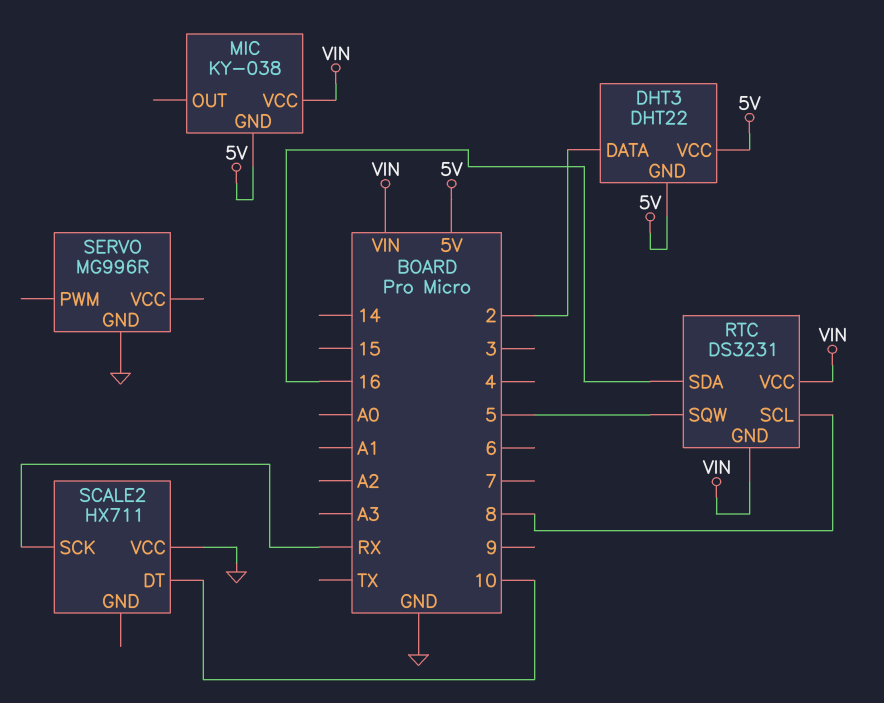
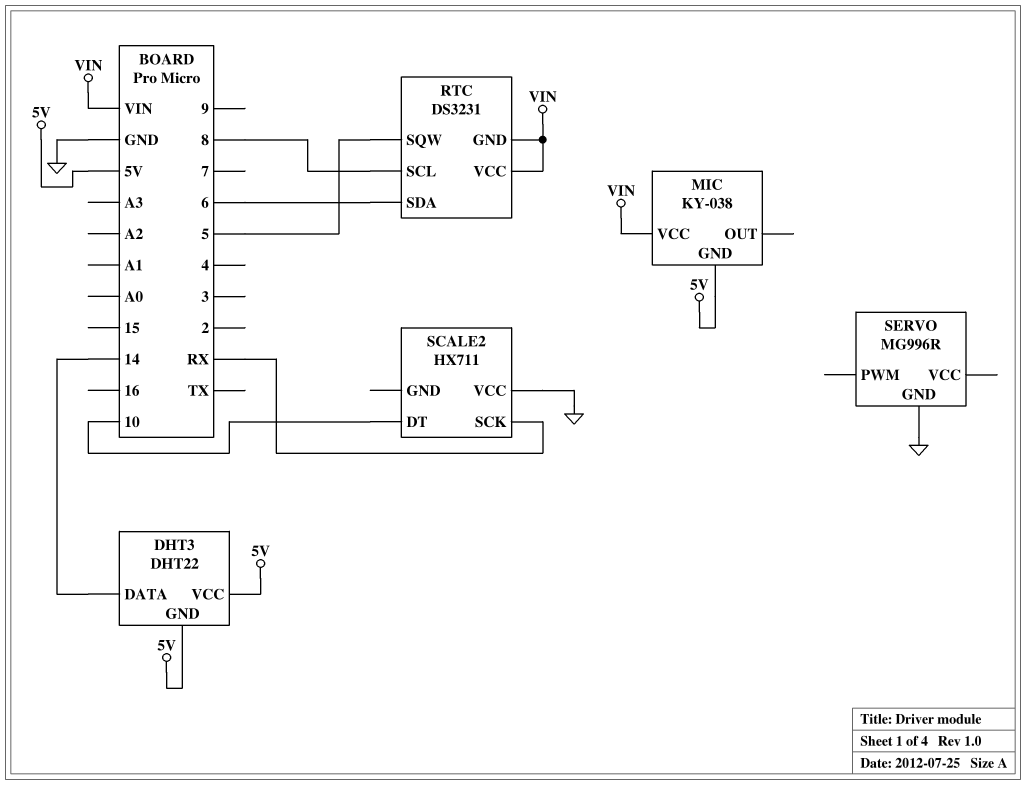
DHT3 pin DATA: 2 -> 14
RTC pin SDA: 16 -> 6

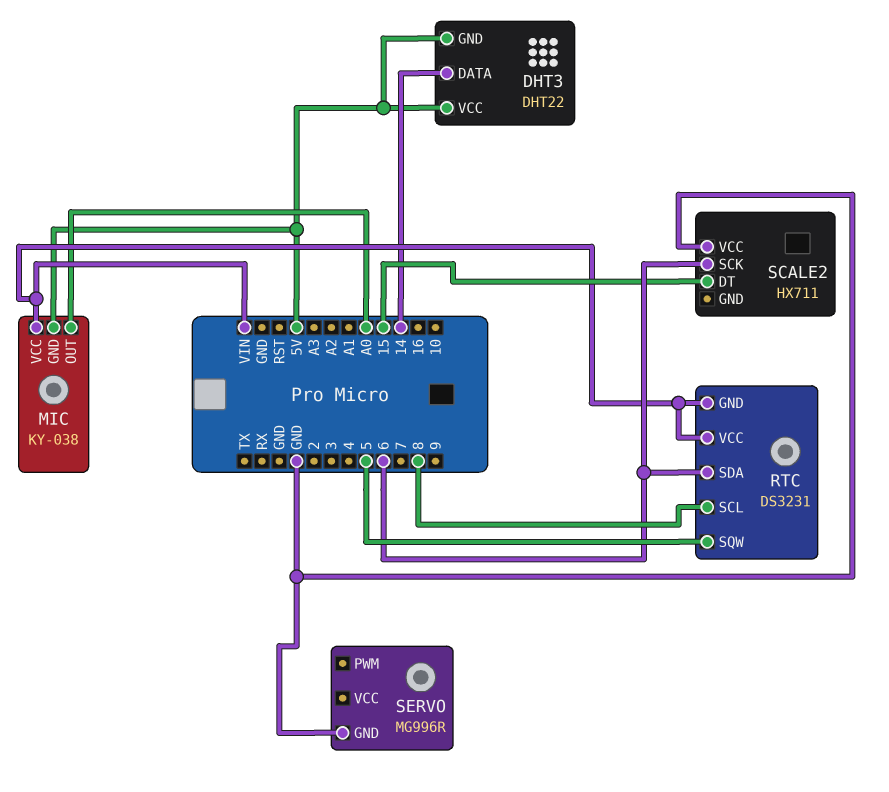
MIC pin OUT: none -> A0
SCALE2 pin DT: 10 -> 15
SCALE2 pin SCK: RX -> 6

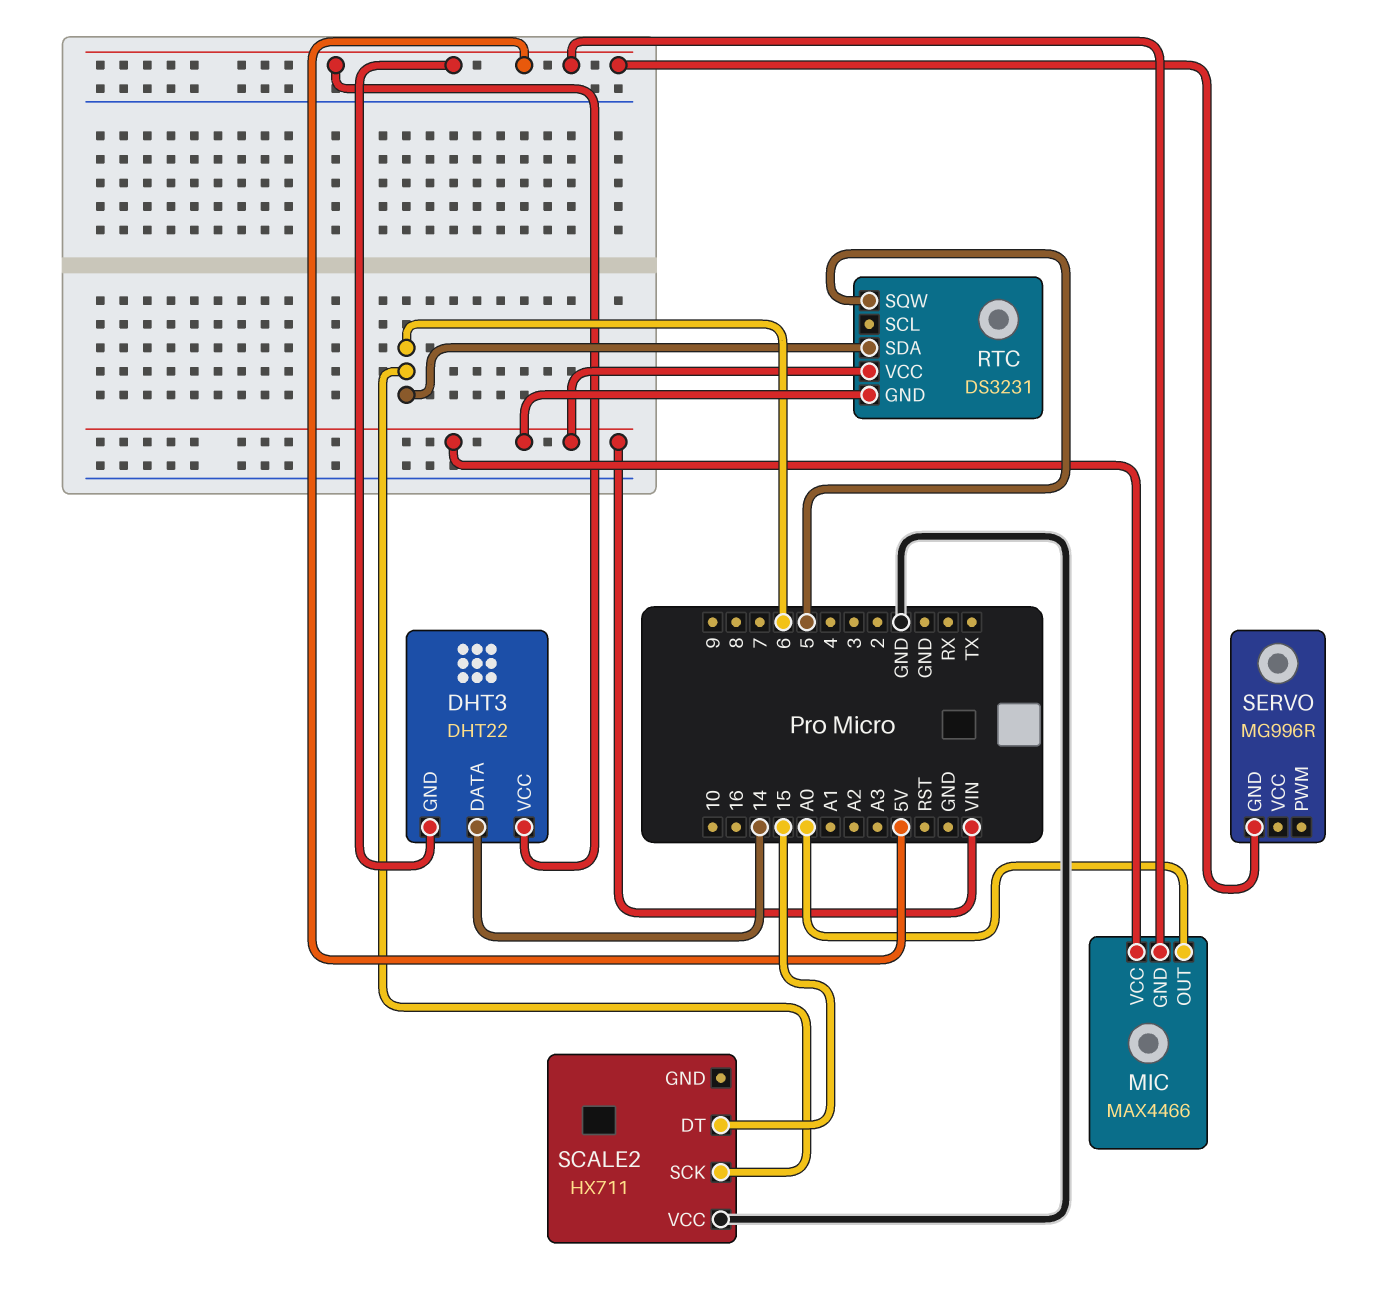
MIC: KY-038 -> MAX4466
RTC pin SCL: 8 -> none
SERVO pin GND: GND -> 5V

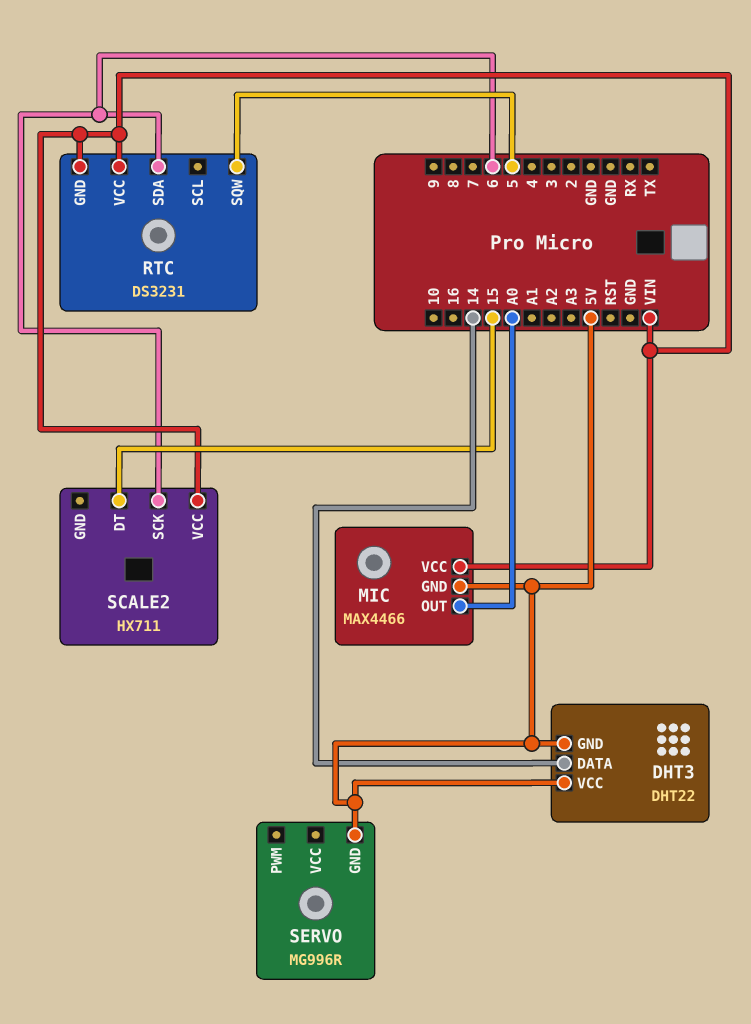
SCALE2 pin VCC: GND -> VIN

